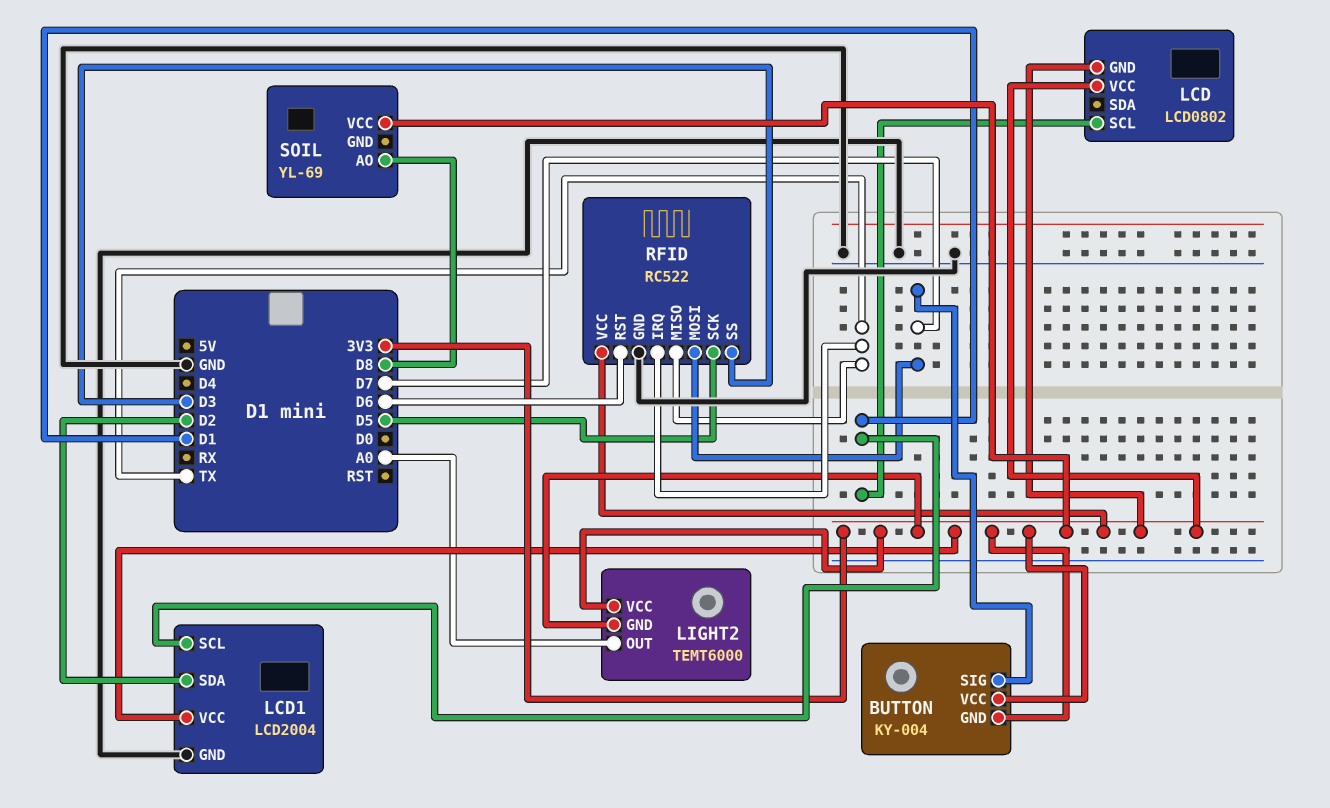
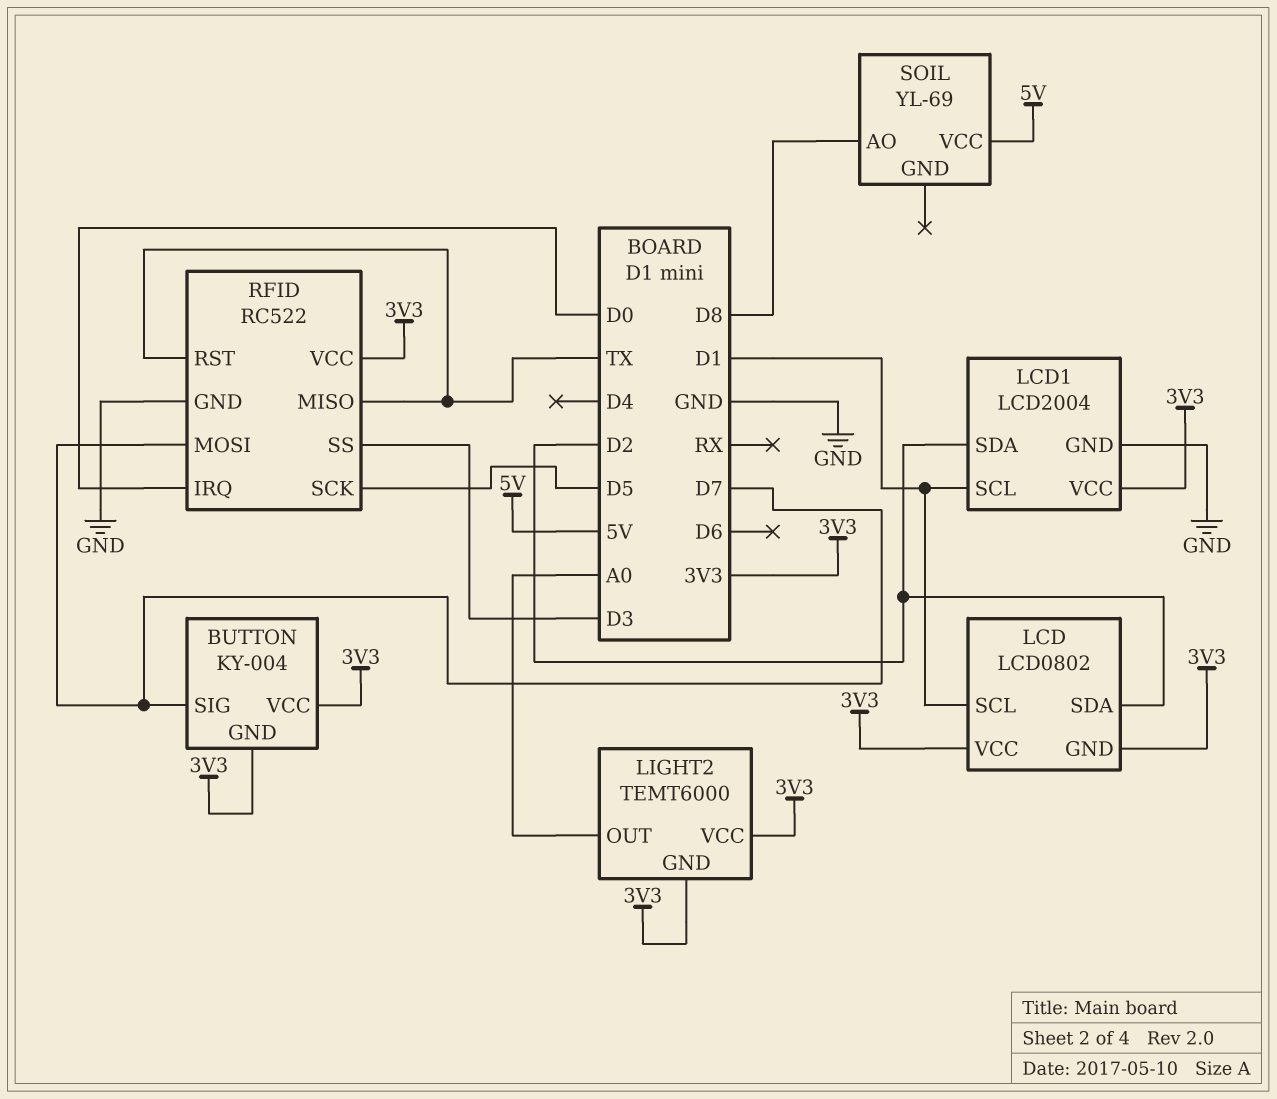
LCD pin SDA: none -> D2
RFID pin IRQ: TX -> D0
RFID pin RST: D6 -> TX
SOIL pin VCC: 3V3 -> 5V

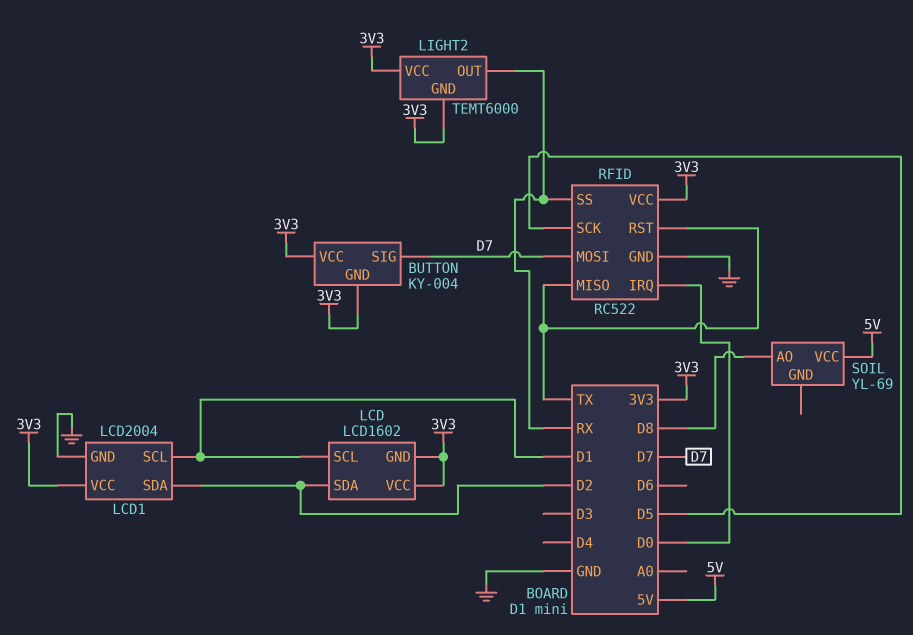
LCD: LCD0802 -> LCD1602
LIGHT2 pin OUT: A0 -> RX
RFID pin SS: D3 -> RX

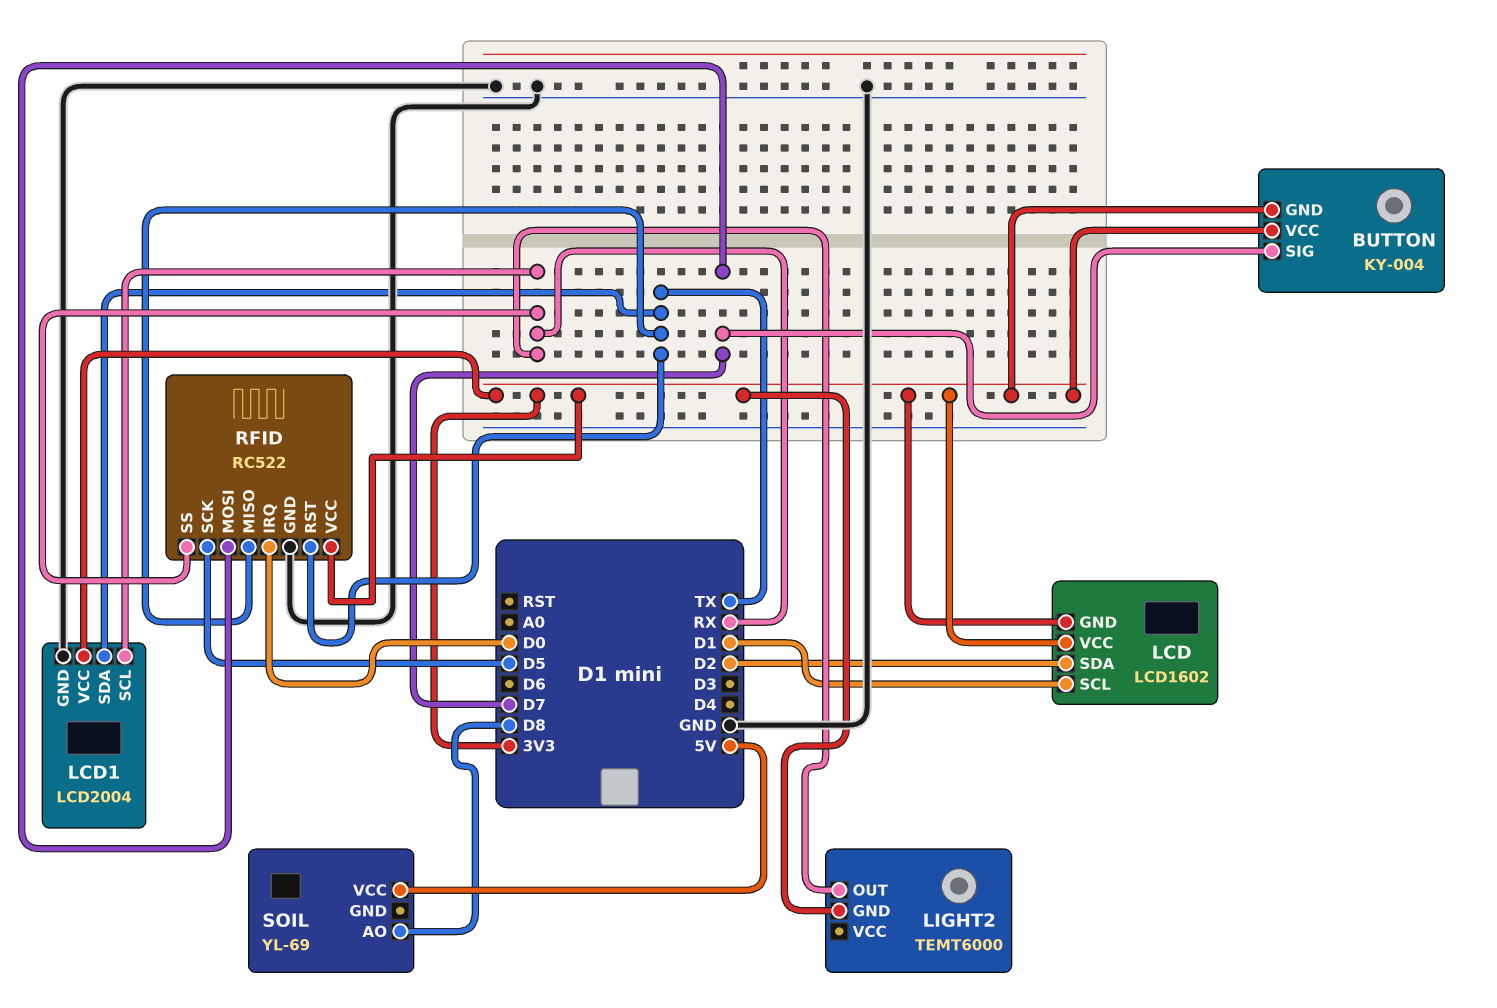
LCD1 pin SCL: D1 -> RX
LCD1 pin SDA: D2 -> TX
LIGHT2 pin VCC: 3V3 -> none

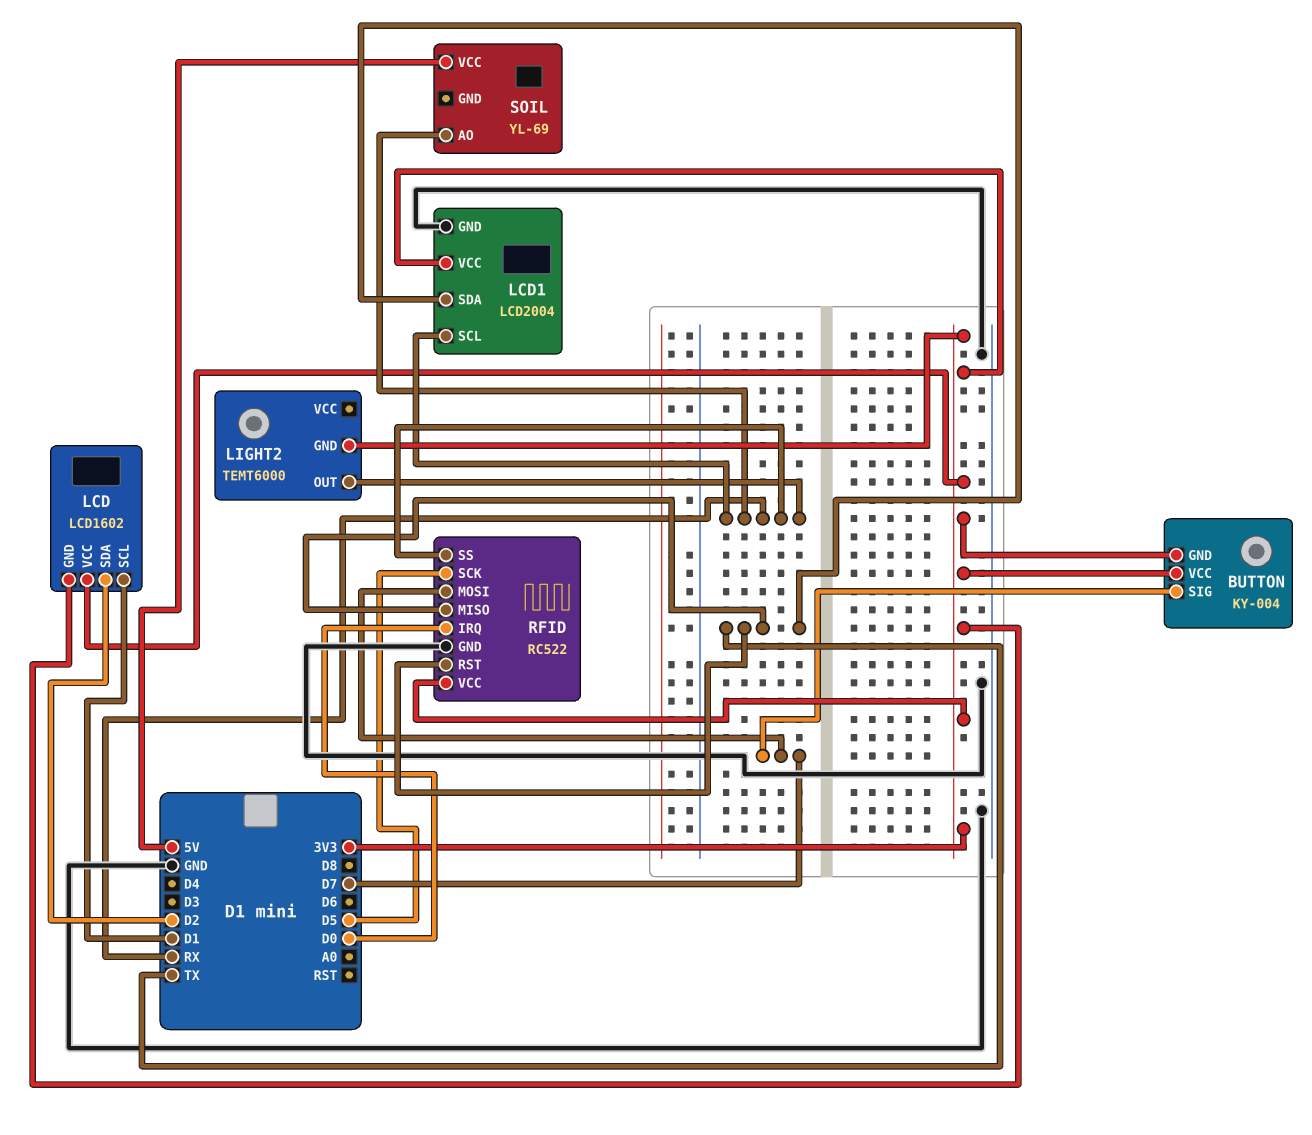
SOIL pin AO: D8 -> RX

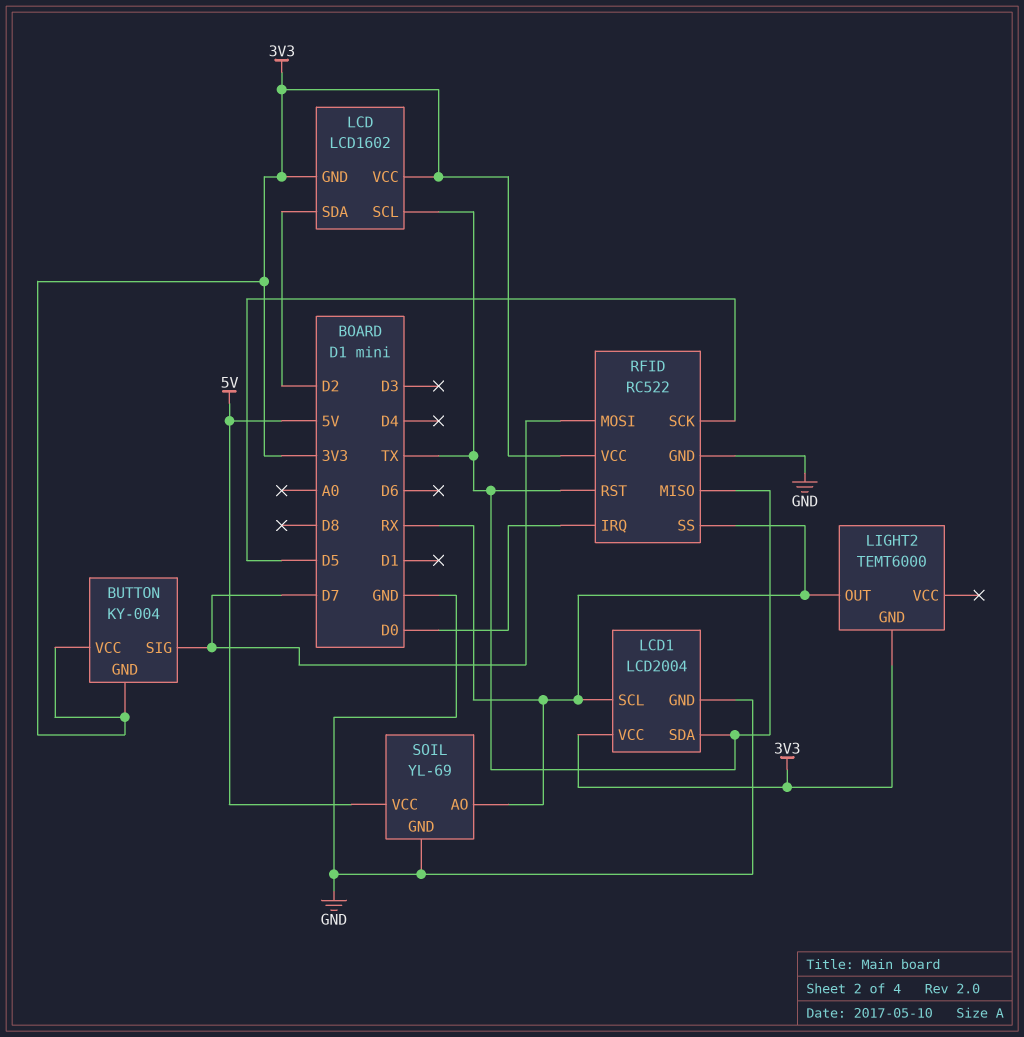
LCD pin SCL: D1 -> TX
SOIL pin GND: none -> GND

